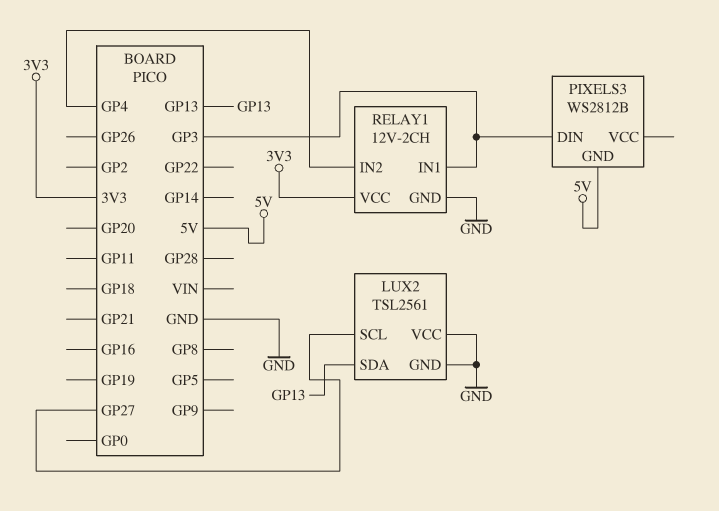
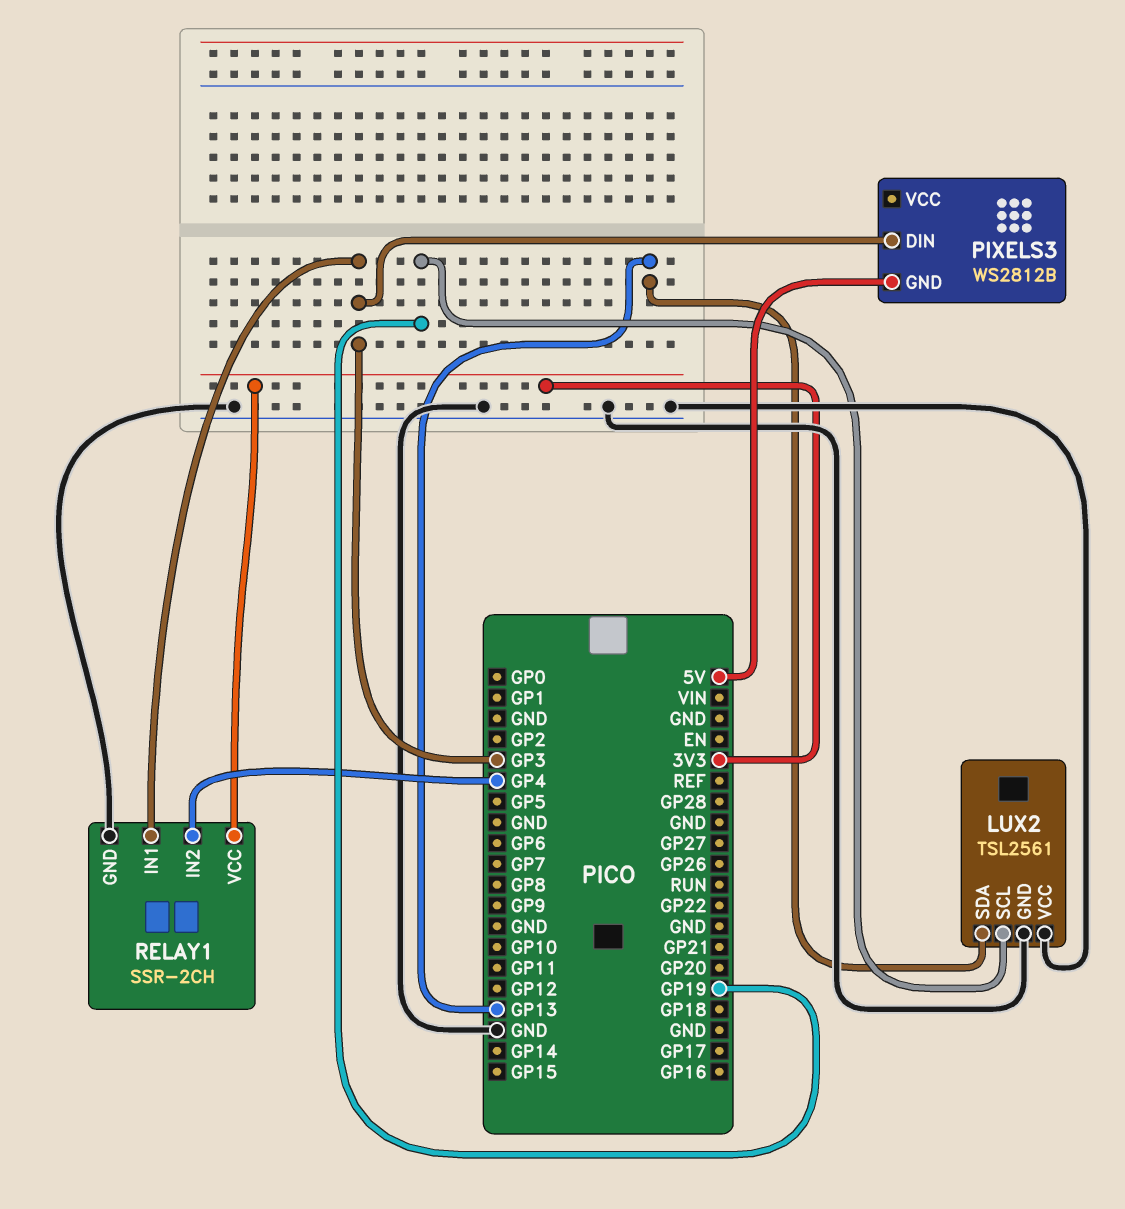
LUX2 pin SCL: GP27 -> GP19
RELAY1: 12V-2CH -> SSR-2CH

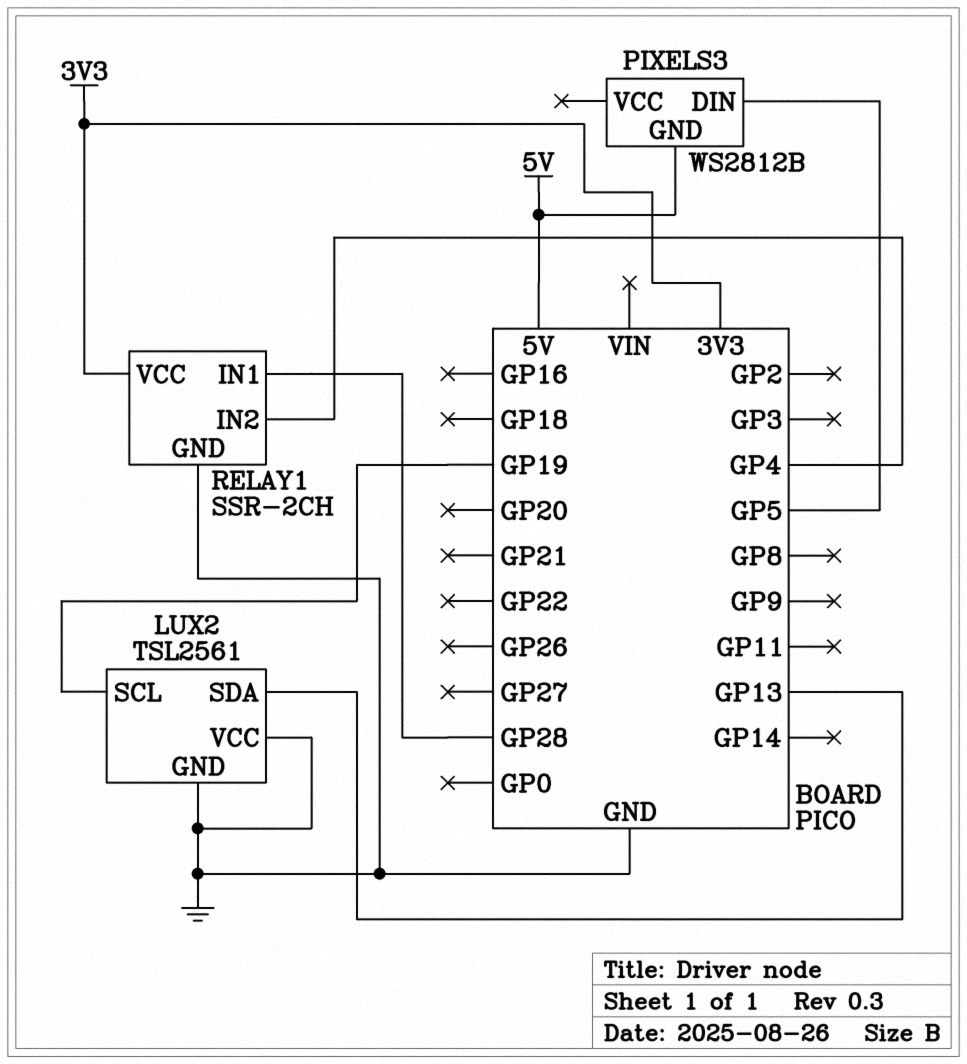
PIXELS3 pin DIN: GP3 -> GP5
RELAY1 pin IN1: GP3 -> GP28

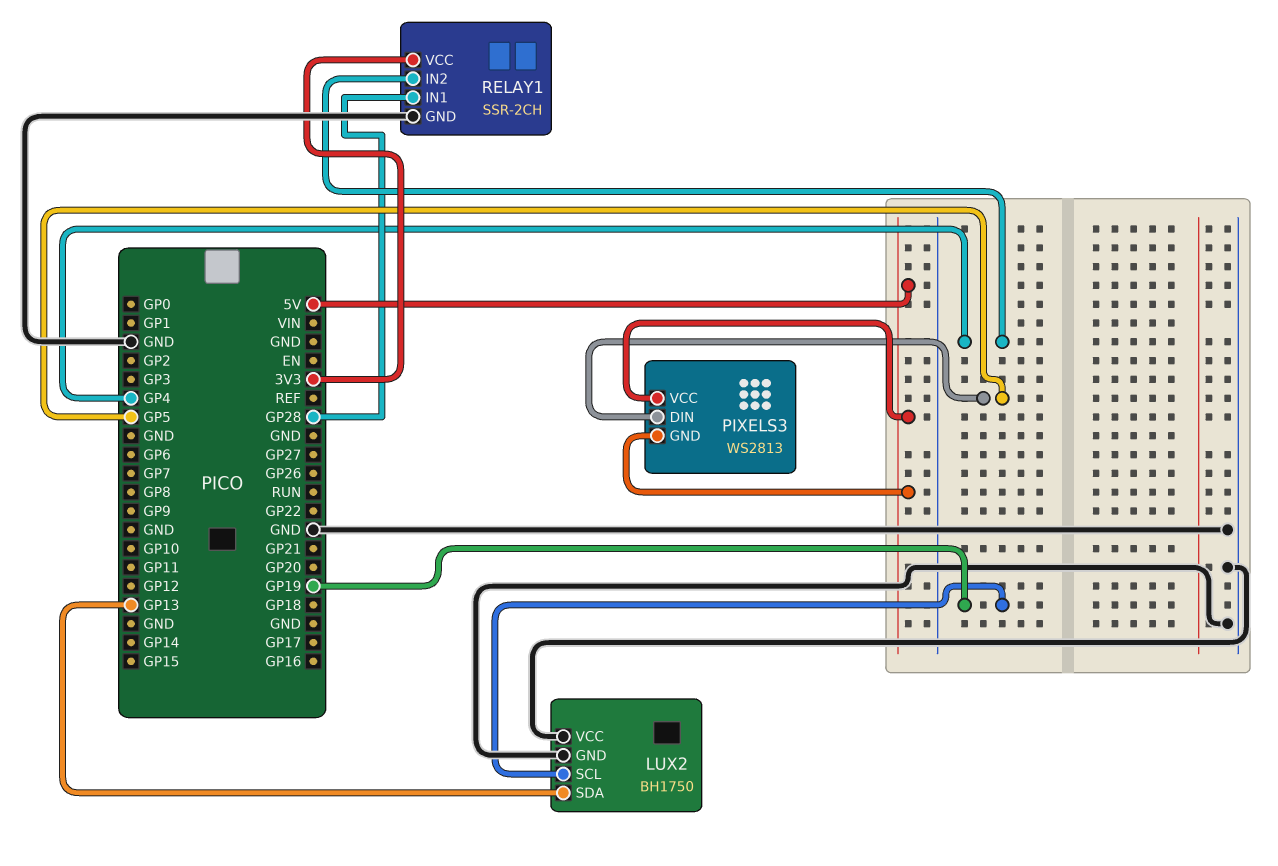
LUX2: TSL2561 -> BH1750
PIXELS3: WS2812B -> WS2813
PIXELS3 pin VCC: none -> 5V

